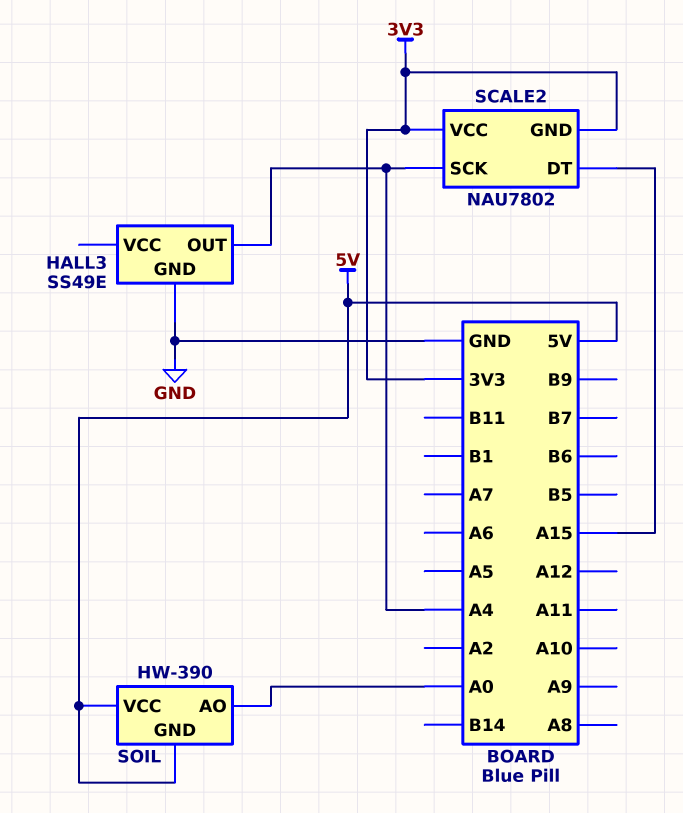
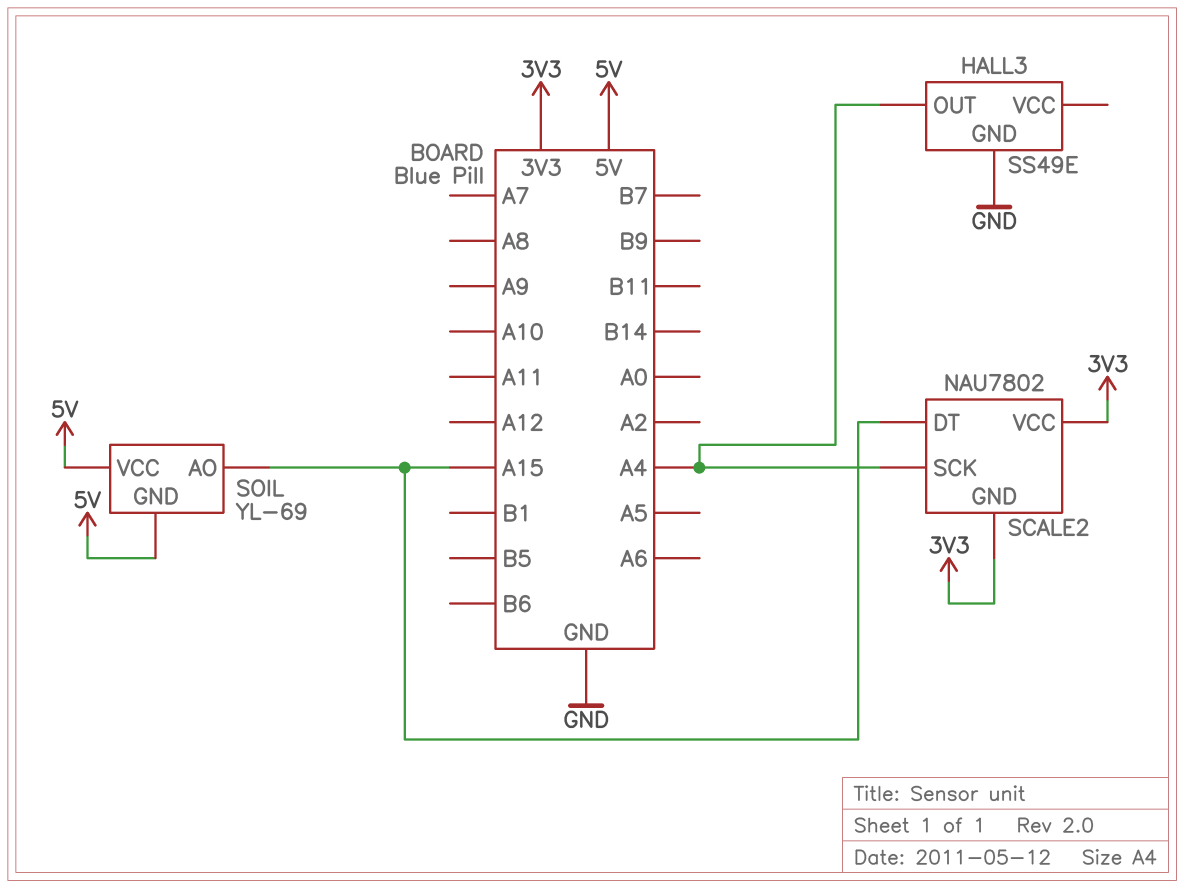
SOIL: HW-390 -> YL-69
SOIL pin AO: A0 -> A15

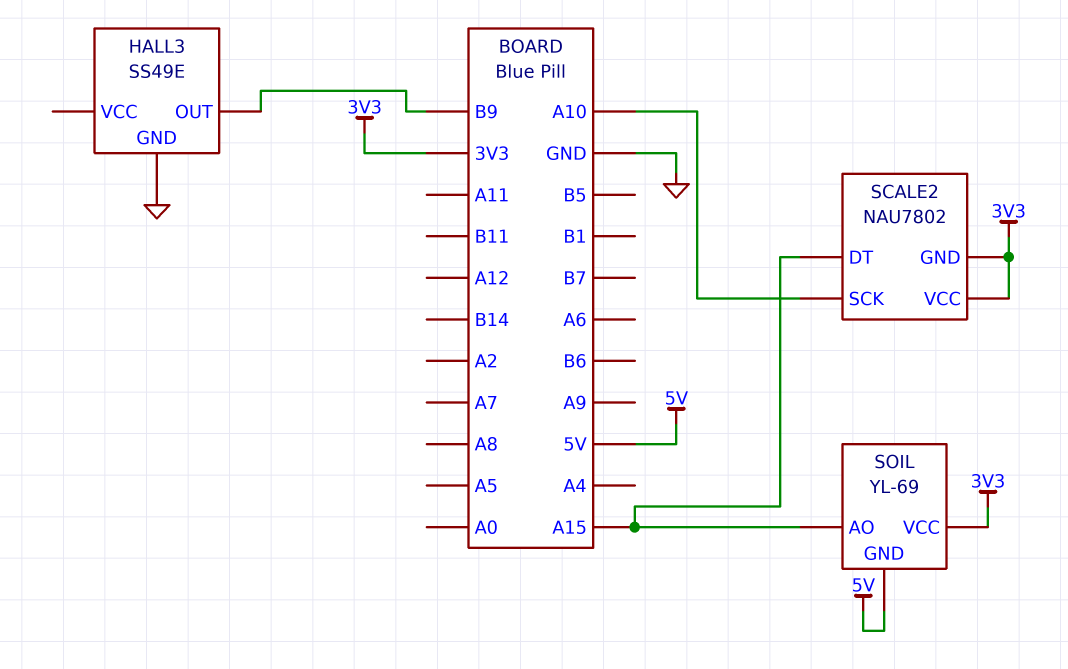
HALL3 pin OUT: A4 -> B9
SCALE2 pin SCK: A4 -> A10
SOIL pin VCC: 5V -> 3V3

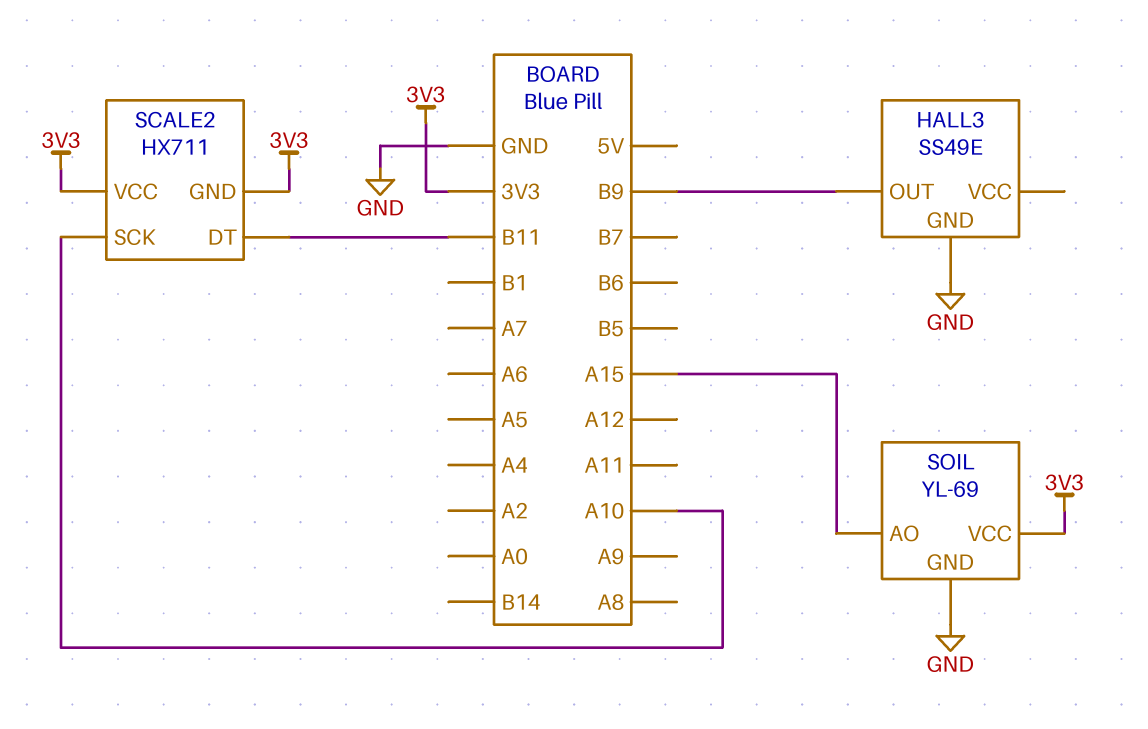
SCALE2: NAU7802 -> HX711
SCALE2 pin DT: A15 -> B11
SOIL pin GND: 5V -> GND

